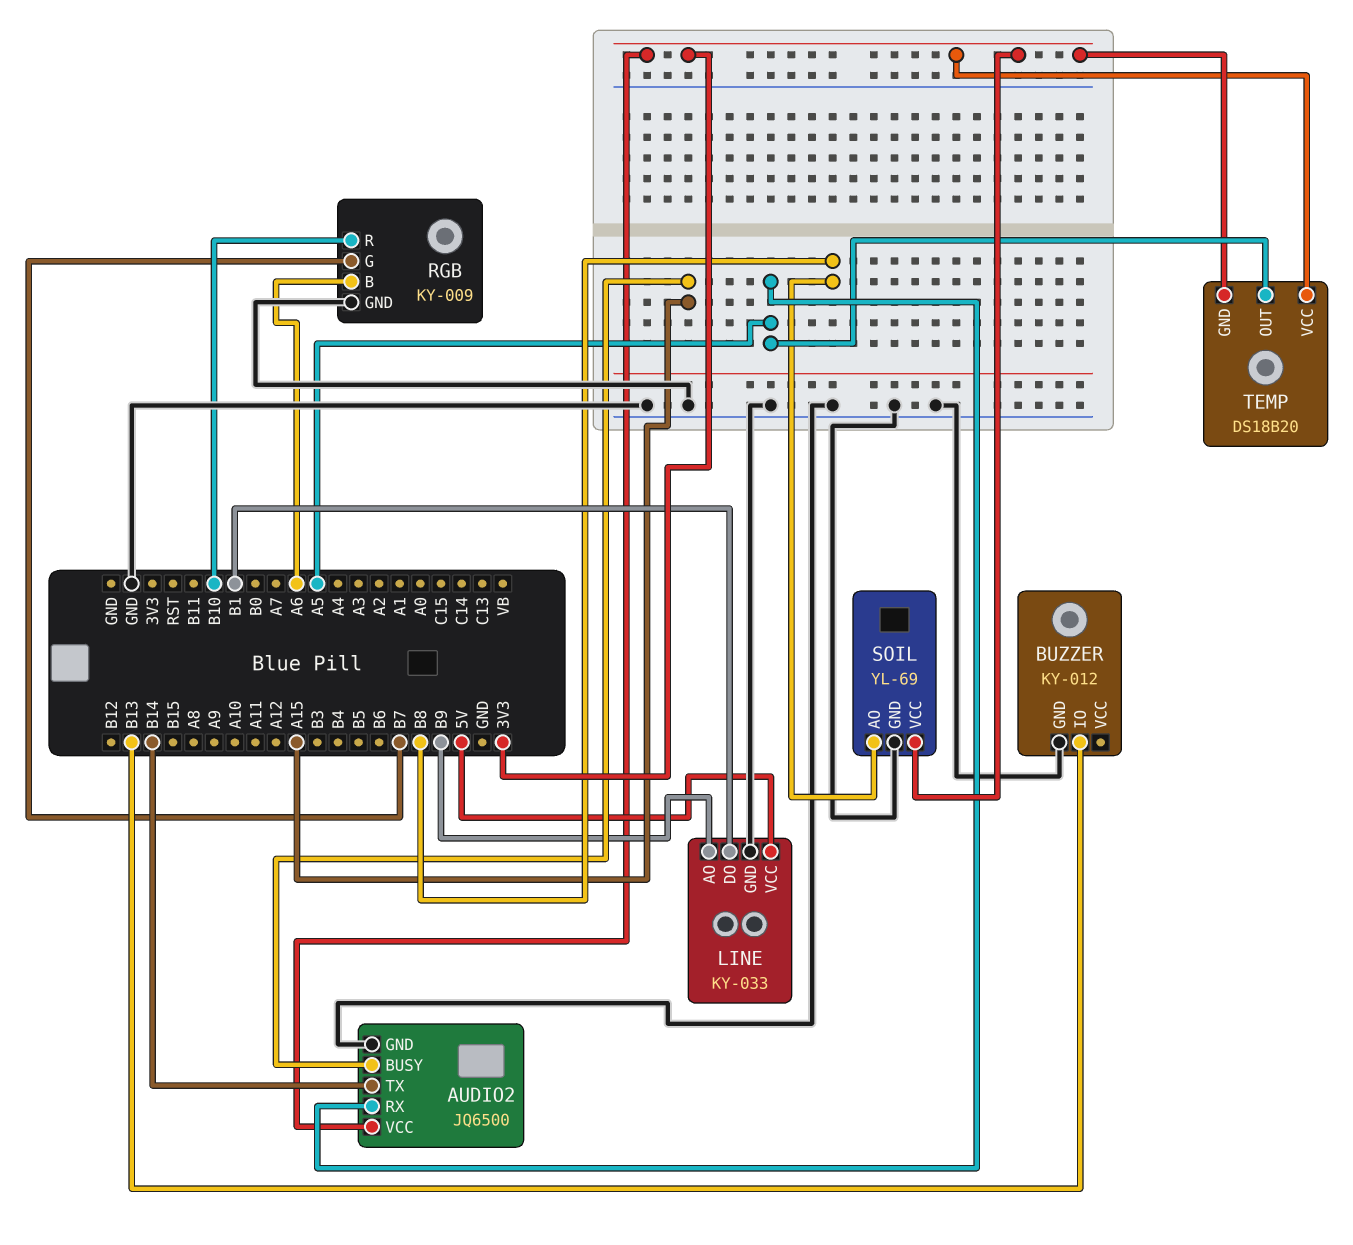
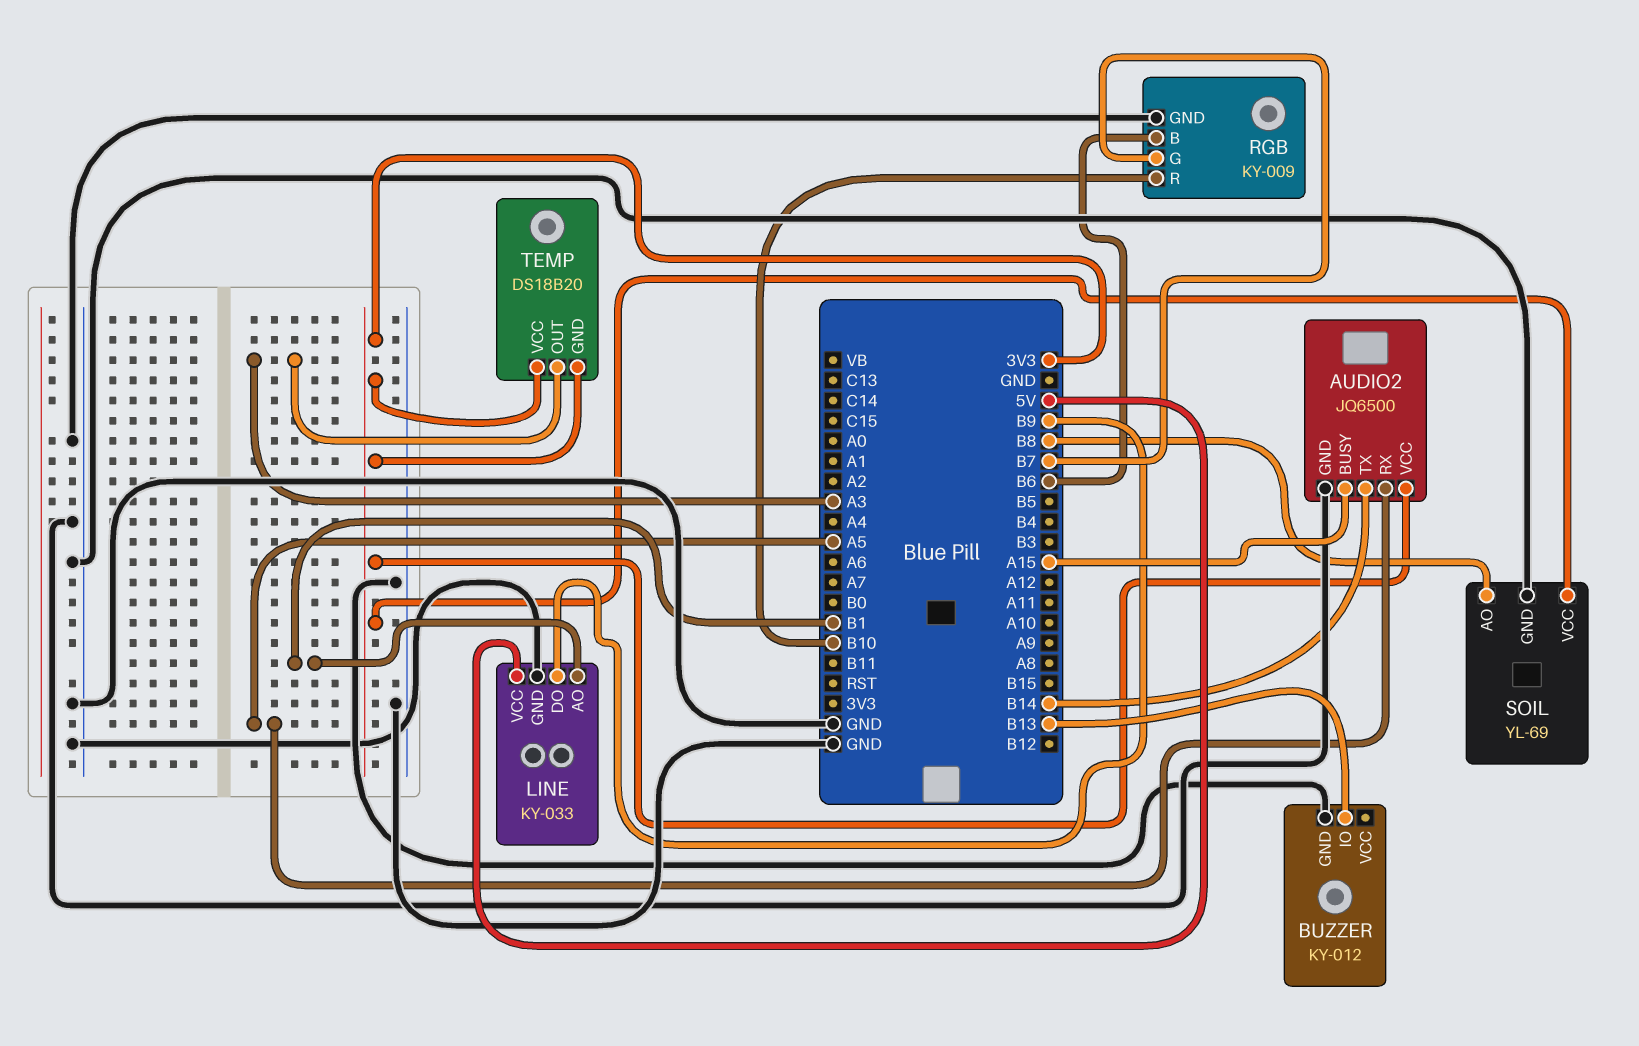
LINE pin AO: B9 -> B1
LINE pin DO: B1 -> B9
RGB pin B: A6 -> B6
TEMP pin OUT: A5 -> A3

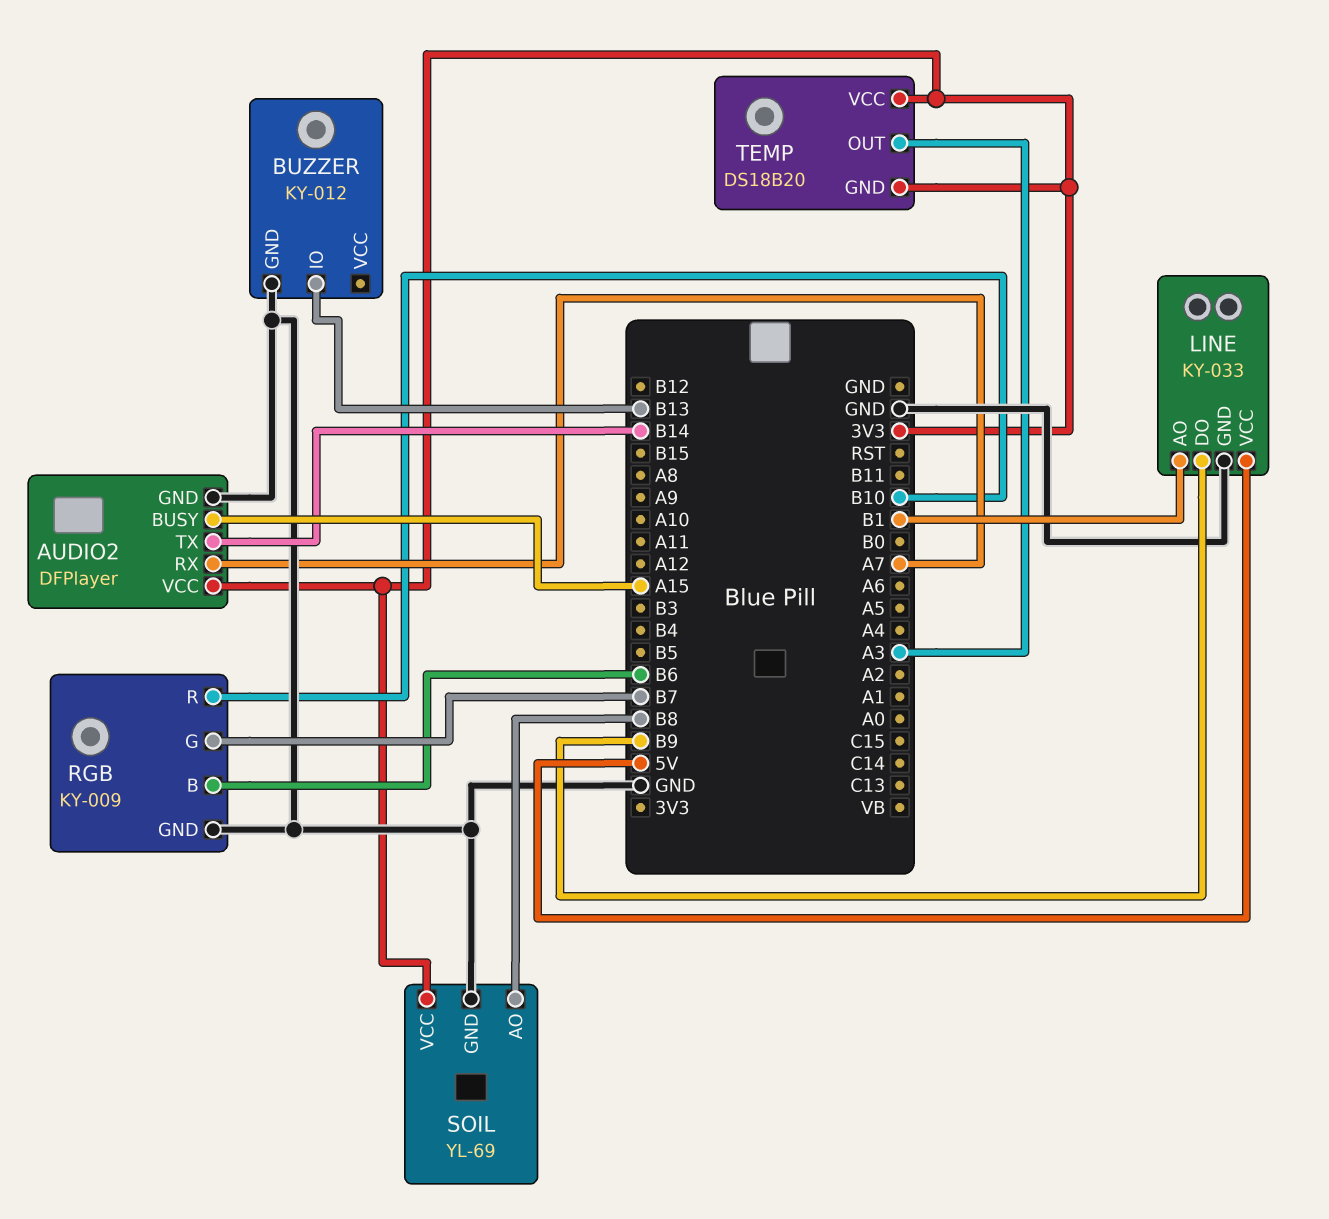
AUDIO2: JQ6500 -> DFPlayer
AUDIO2 pin RX: A5 -> A7

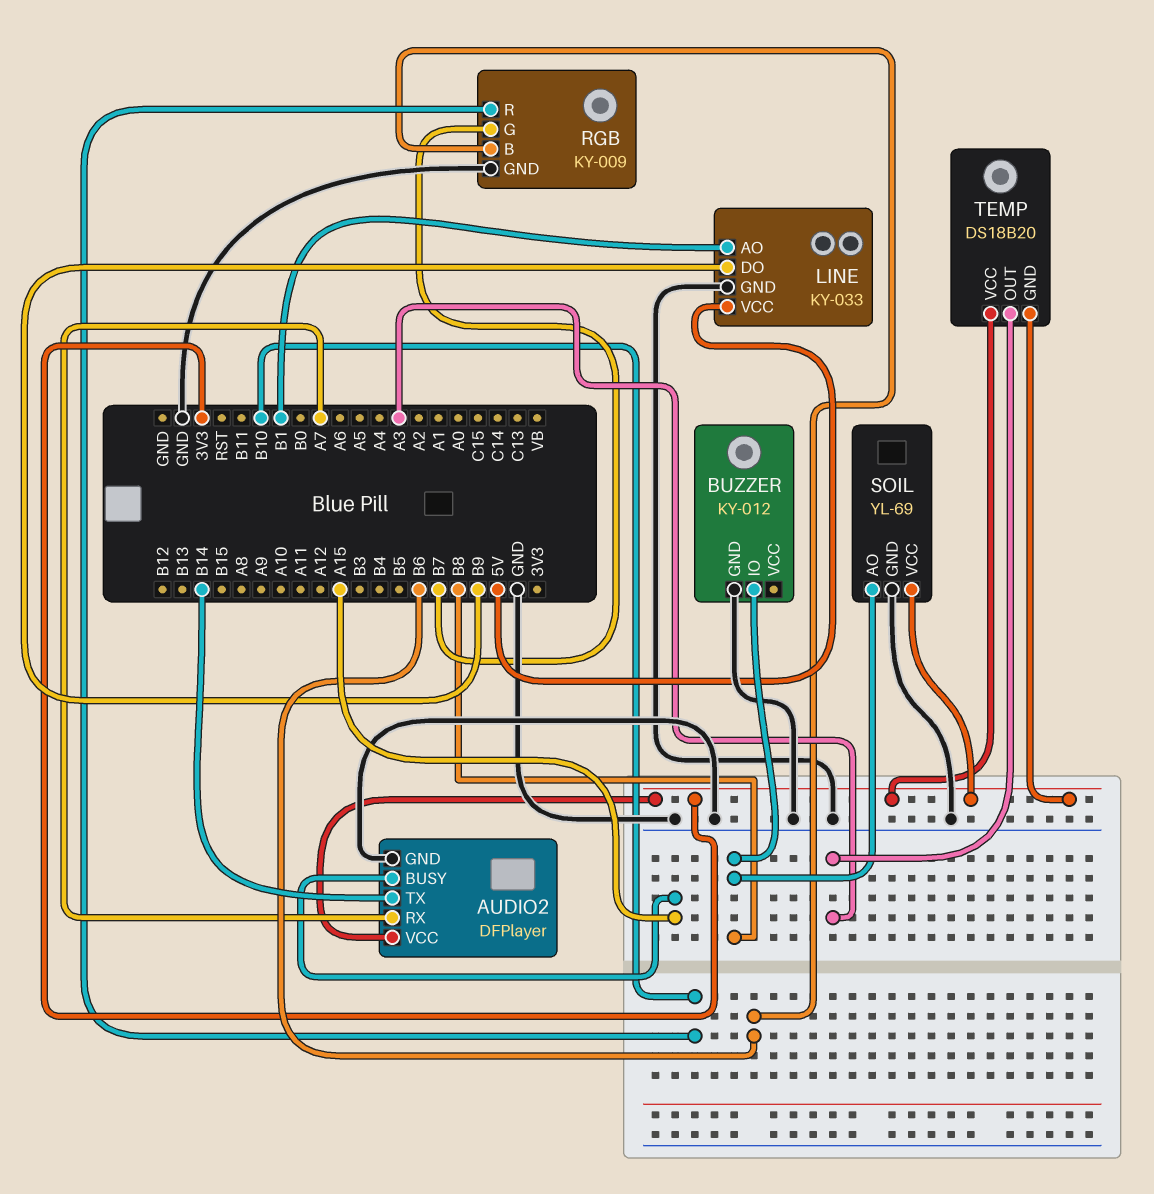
BUZZER pin IO: B13 -> B8

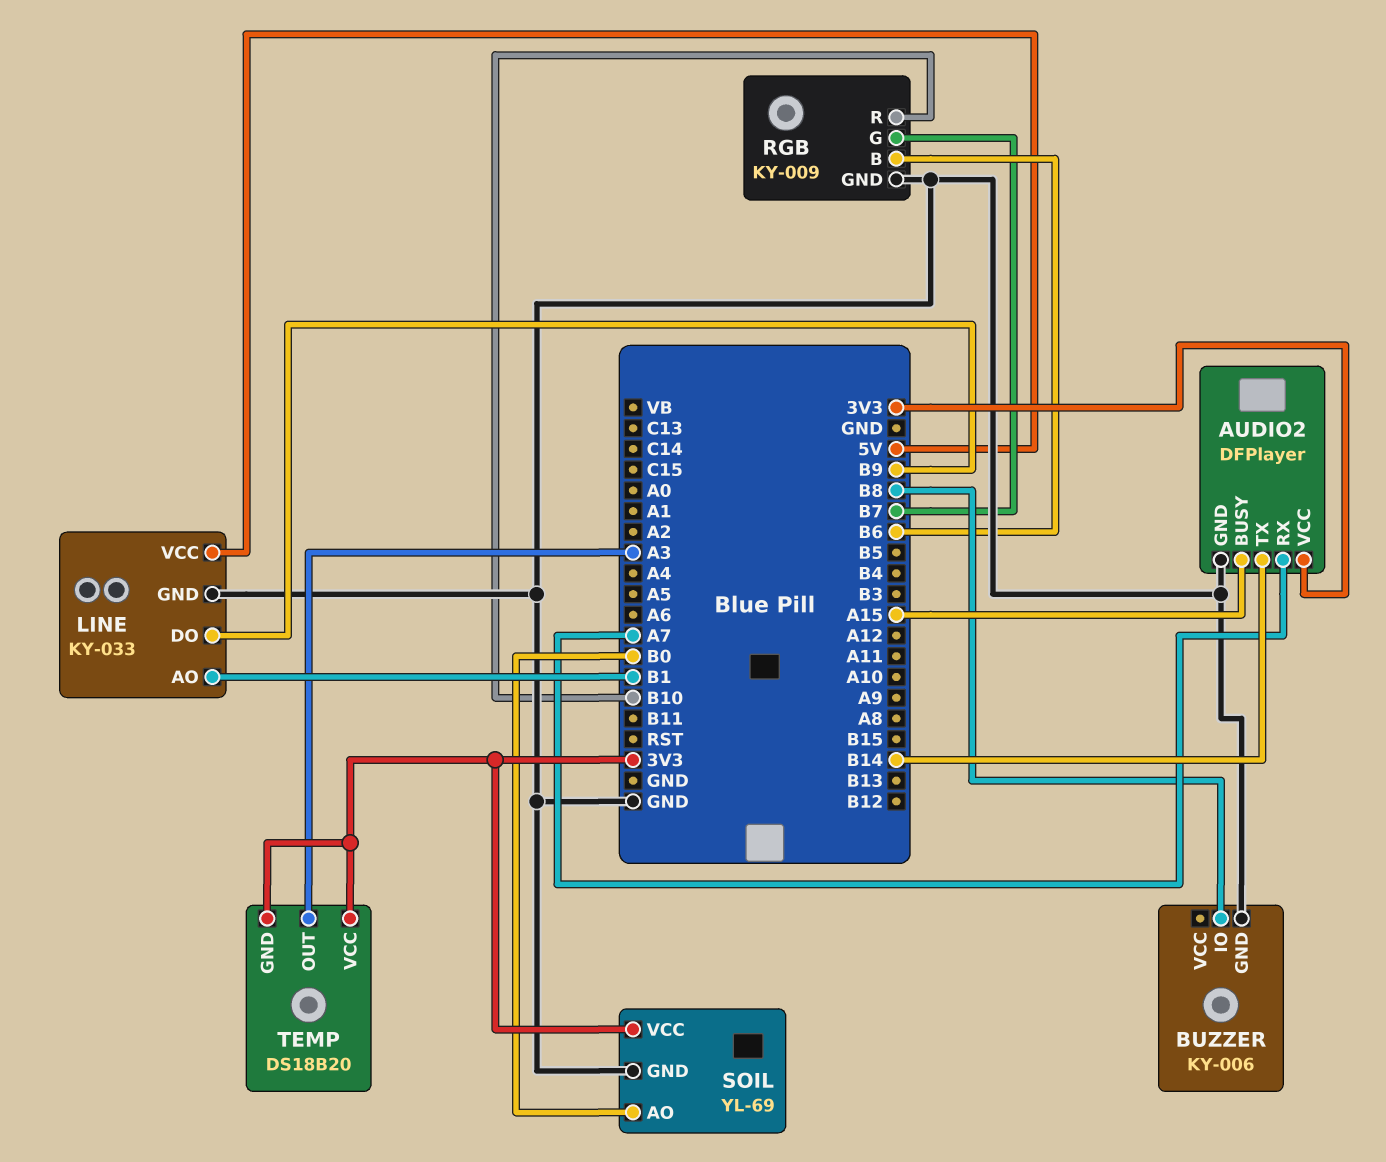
BUZZER: KY-012 -> KY-006
SOIL pin AO: B8 -> B0

